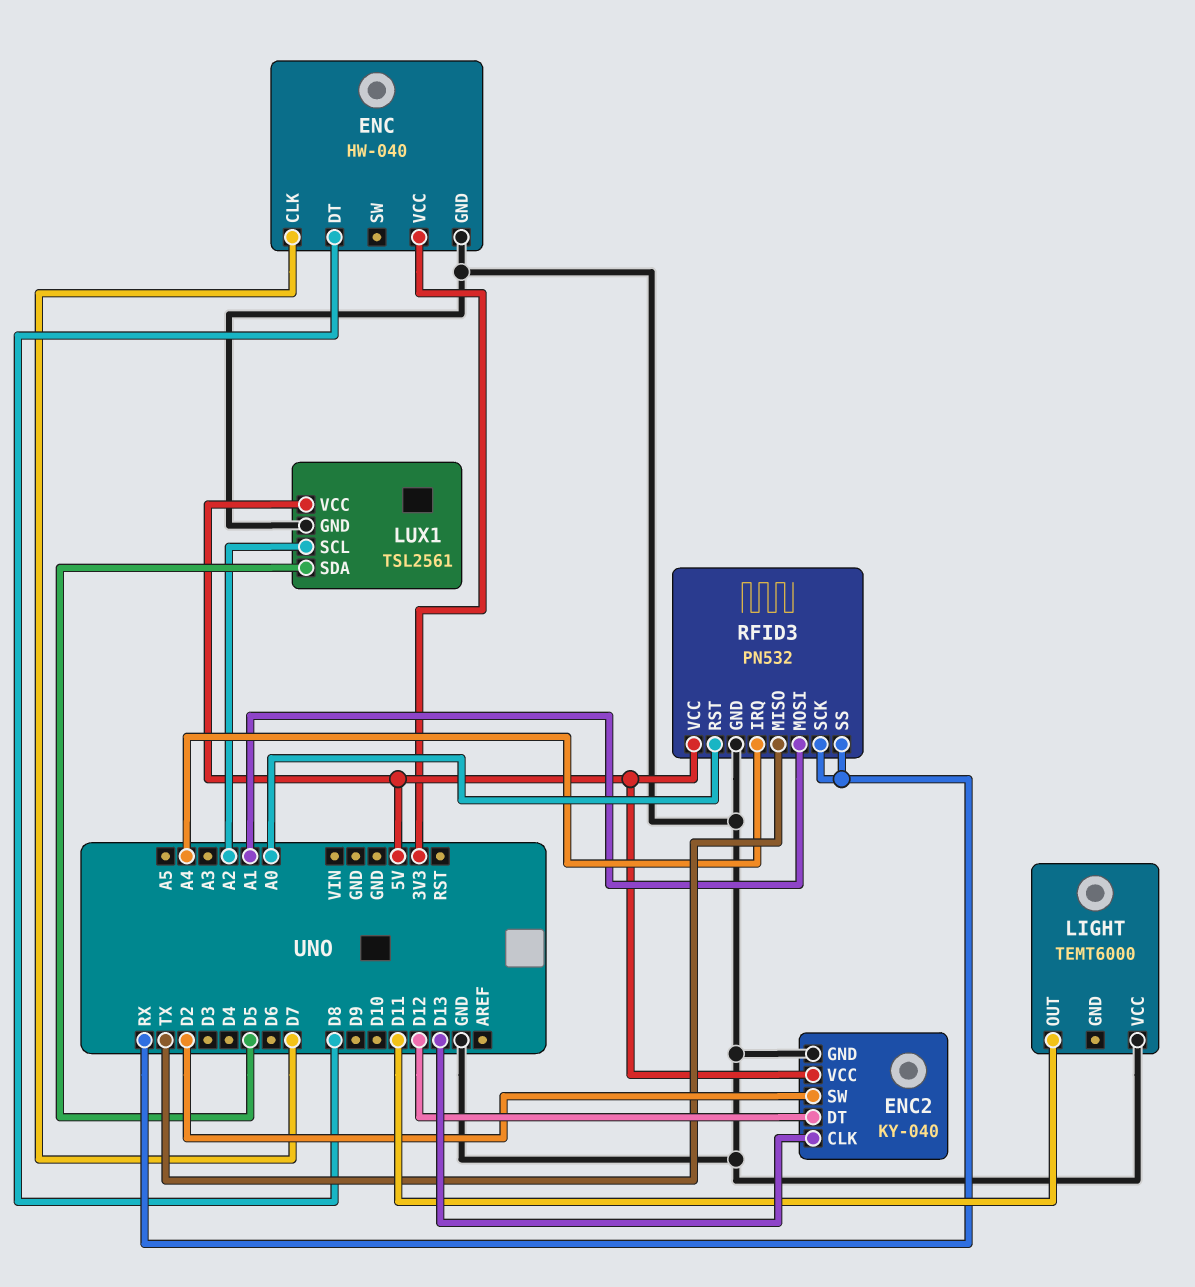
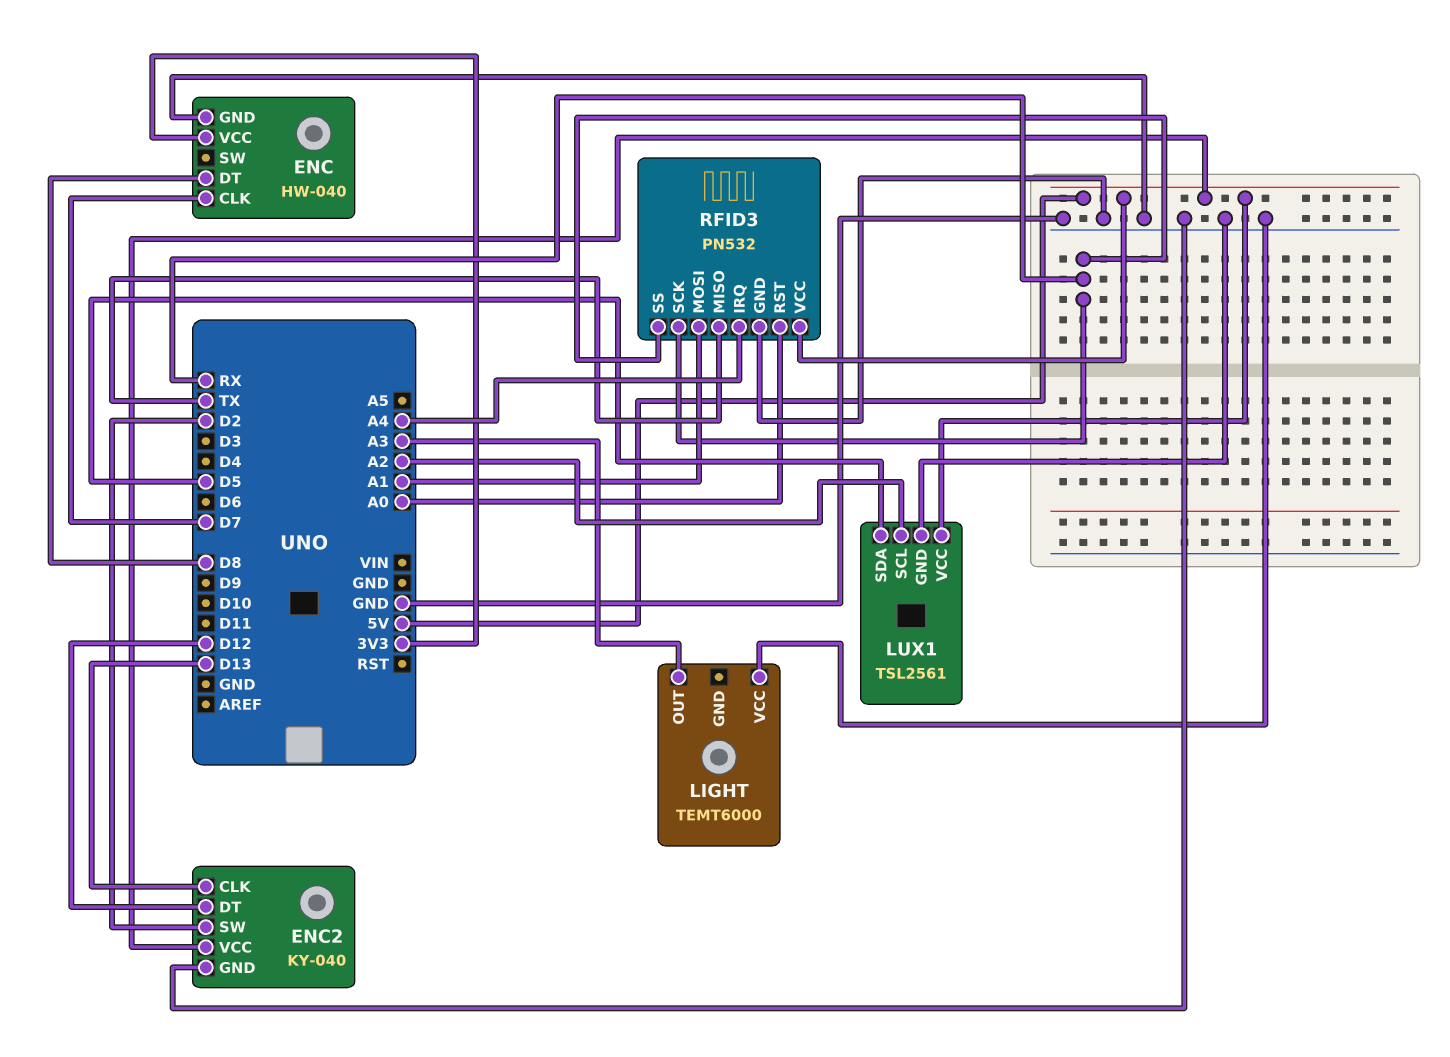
LIGHT pin OUT: D11 -> A3

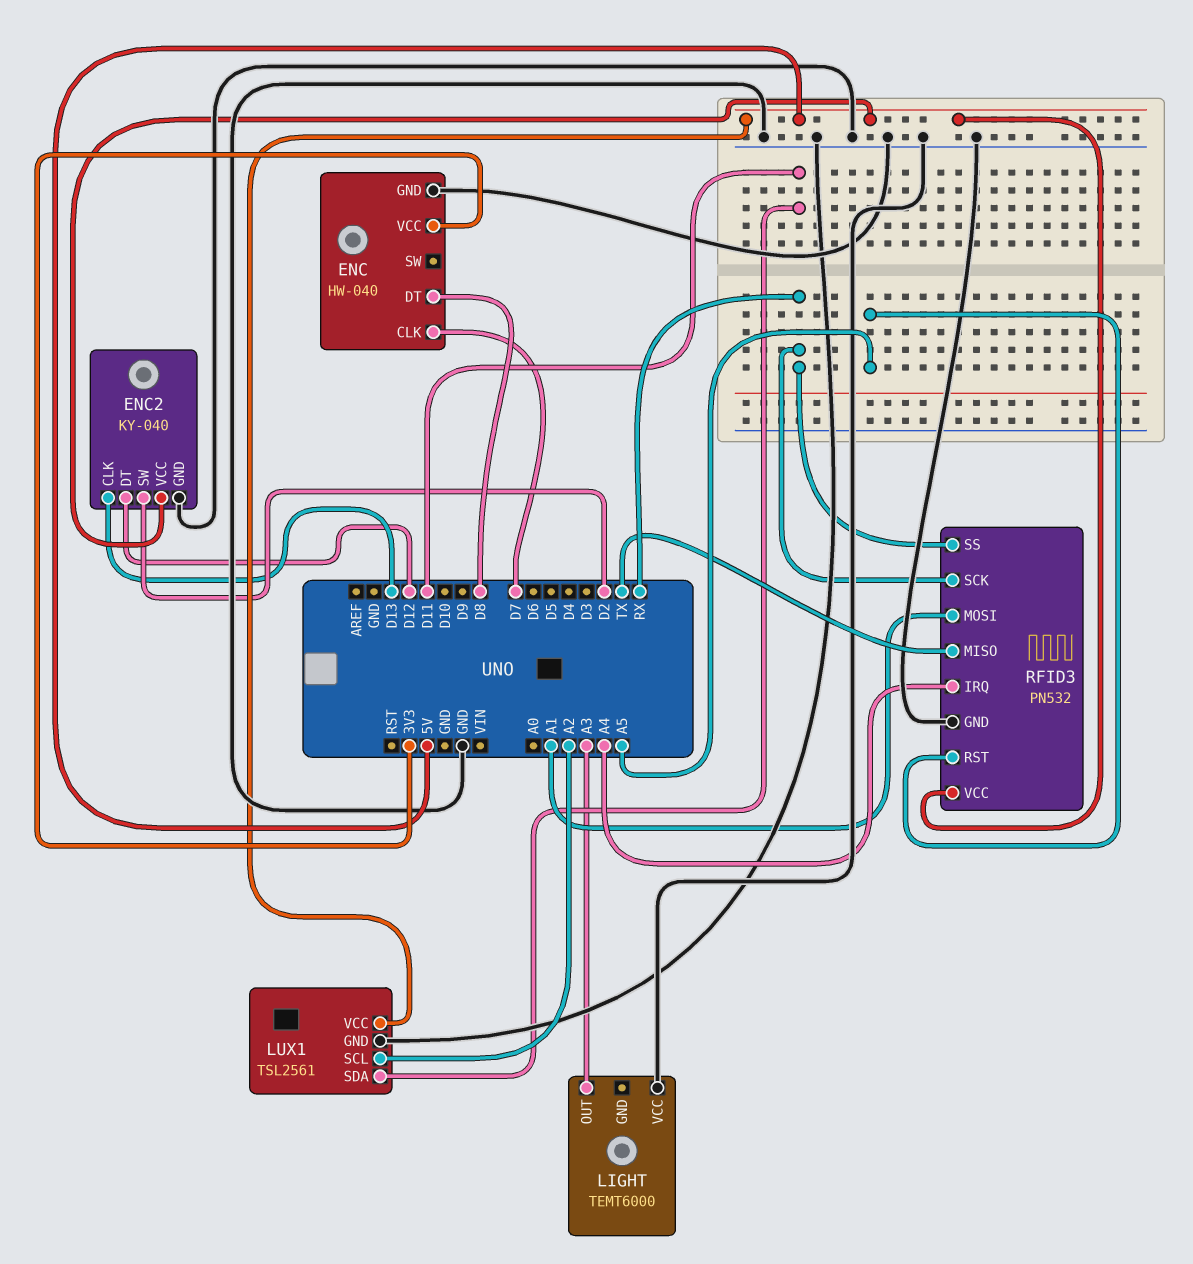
LUX1 pin SDA: D5 -> D11
RFID3 pin RST: A0 -> A5

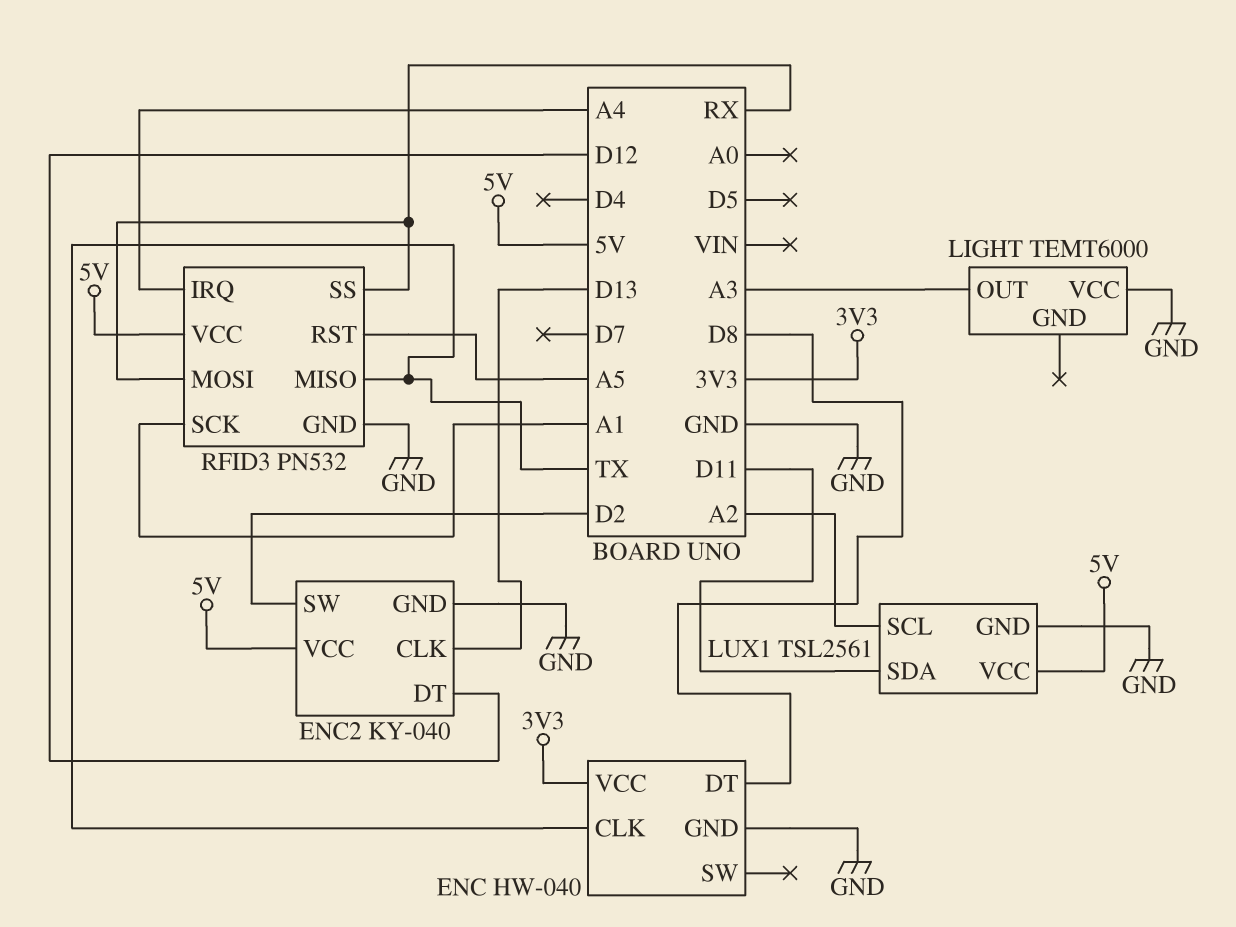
ENC pin CLK: D7 -> TX
RFID3 pin MOSI: A1 -> RX
RFID3 pin SCK: RX -> A1

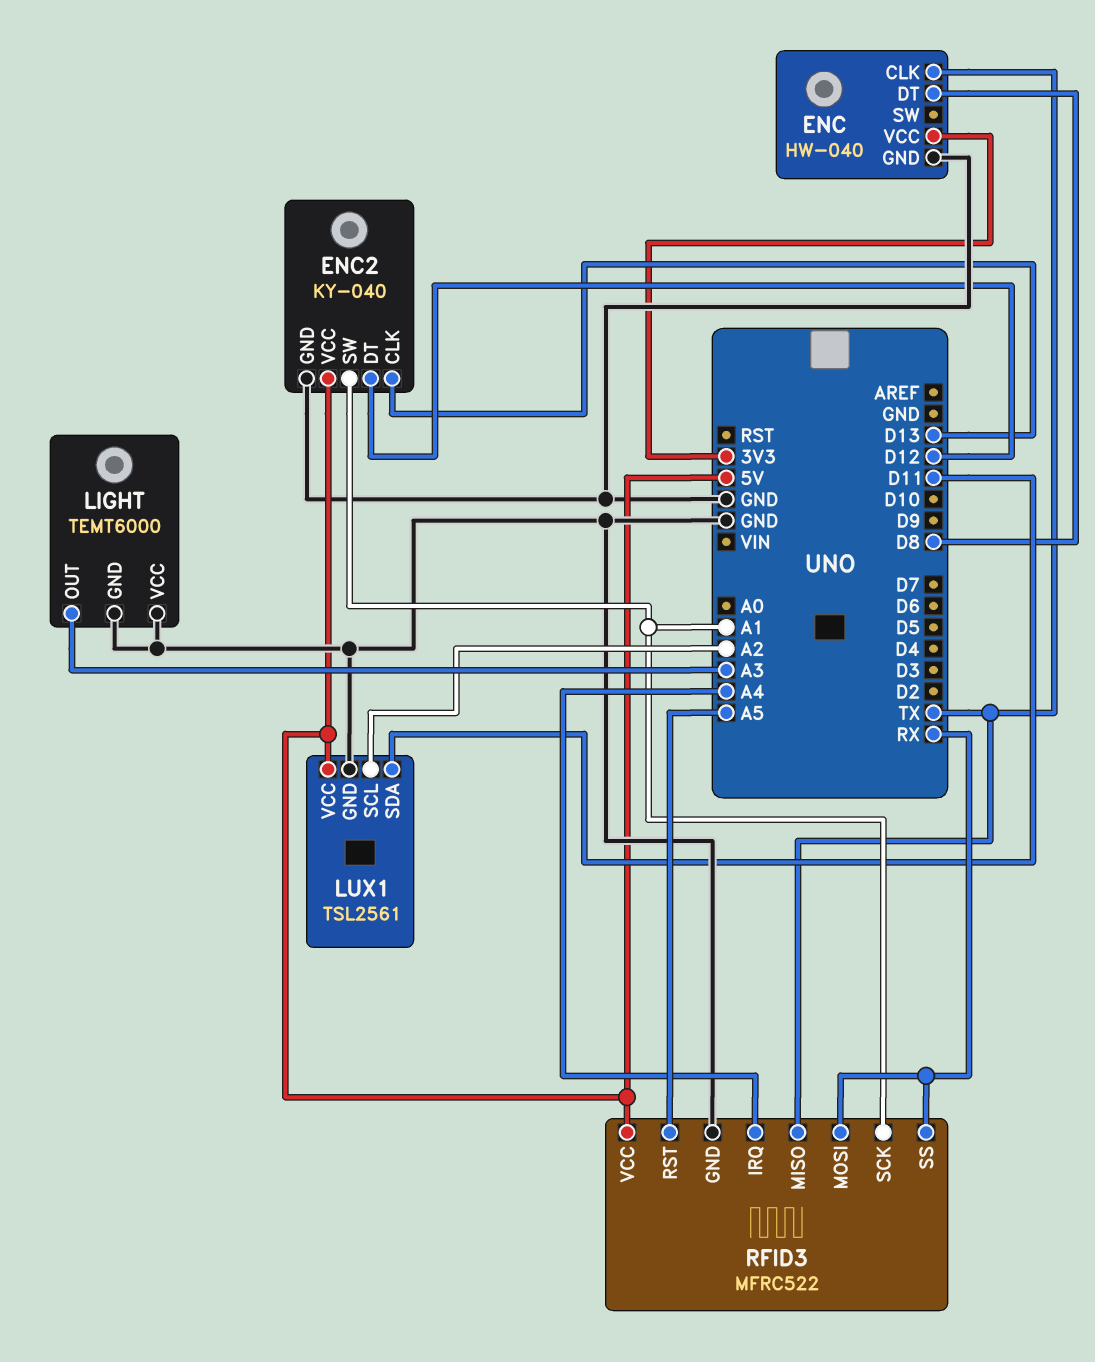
ENC2 pin SW: D2 -> A1
LIGHT pin GND: none -> GND
RFID3: PN532 -> MFRC522

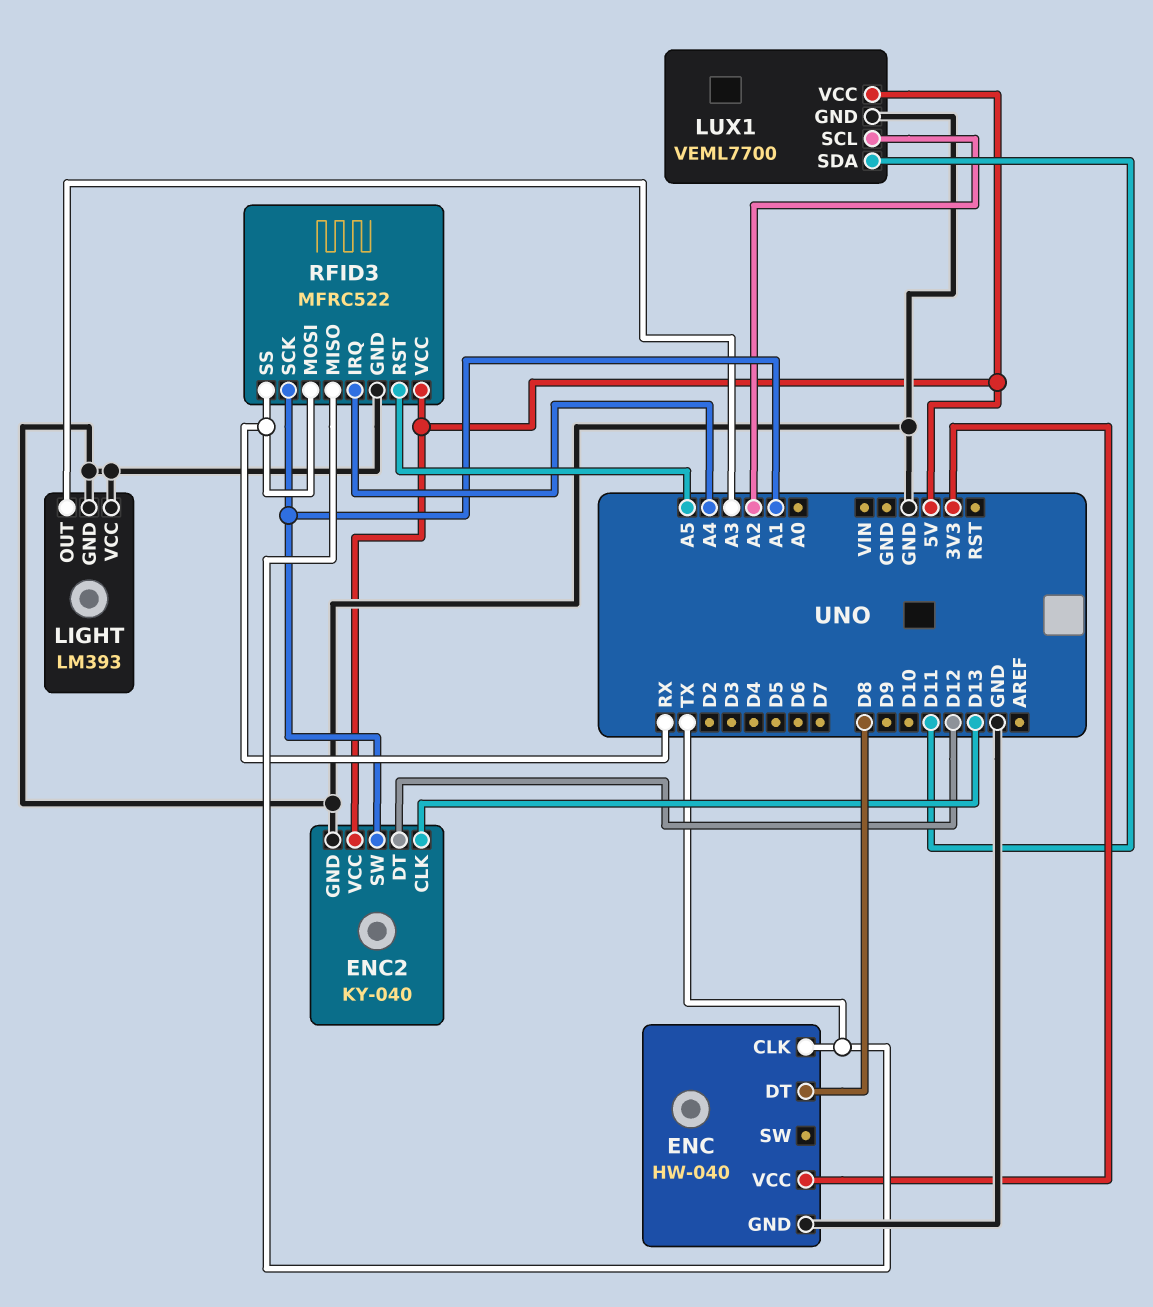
LIGHT: TEMT6000 -> LM393
LUX1: TSL2561 -> VEML7700

